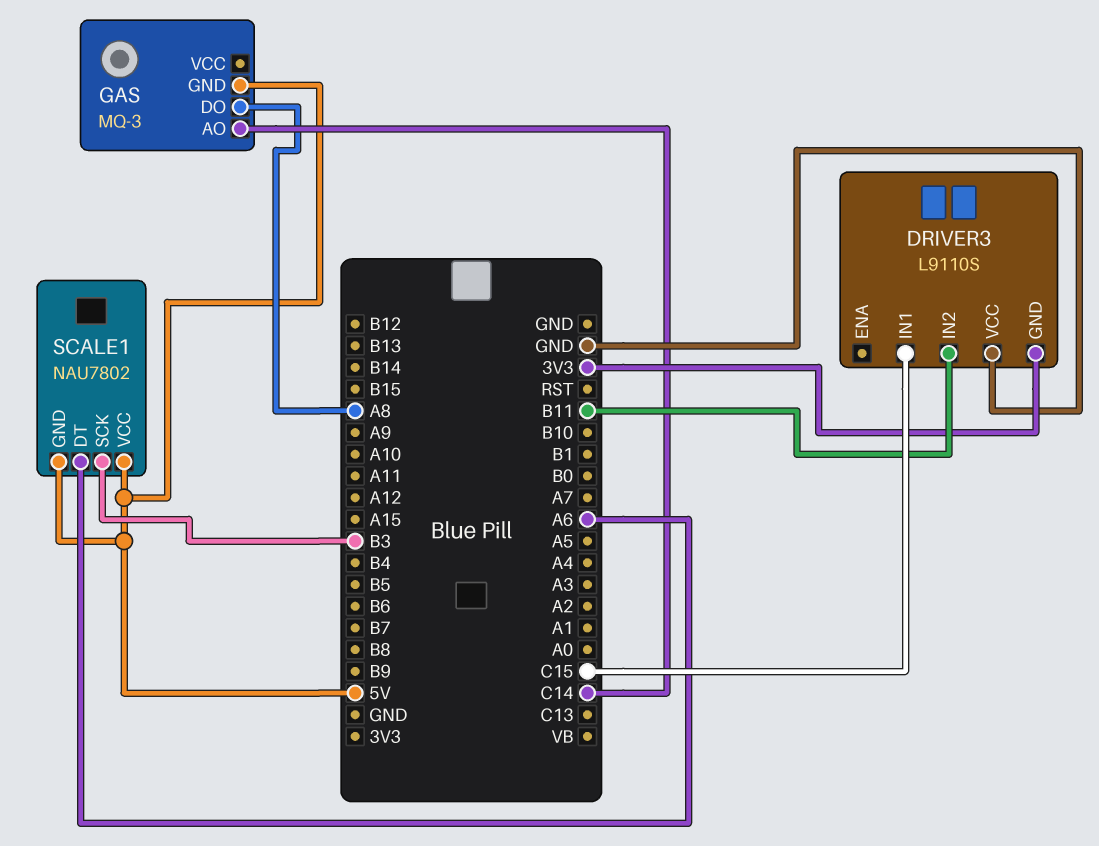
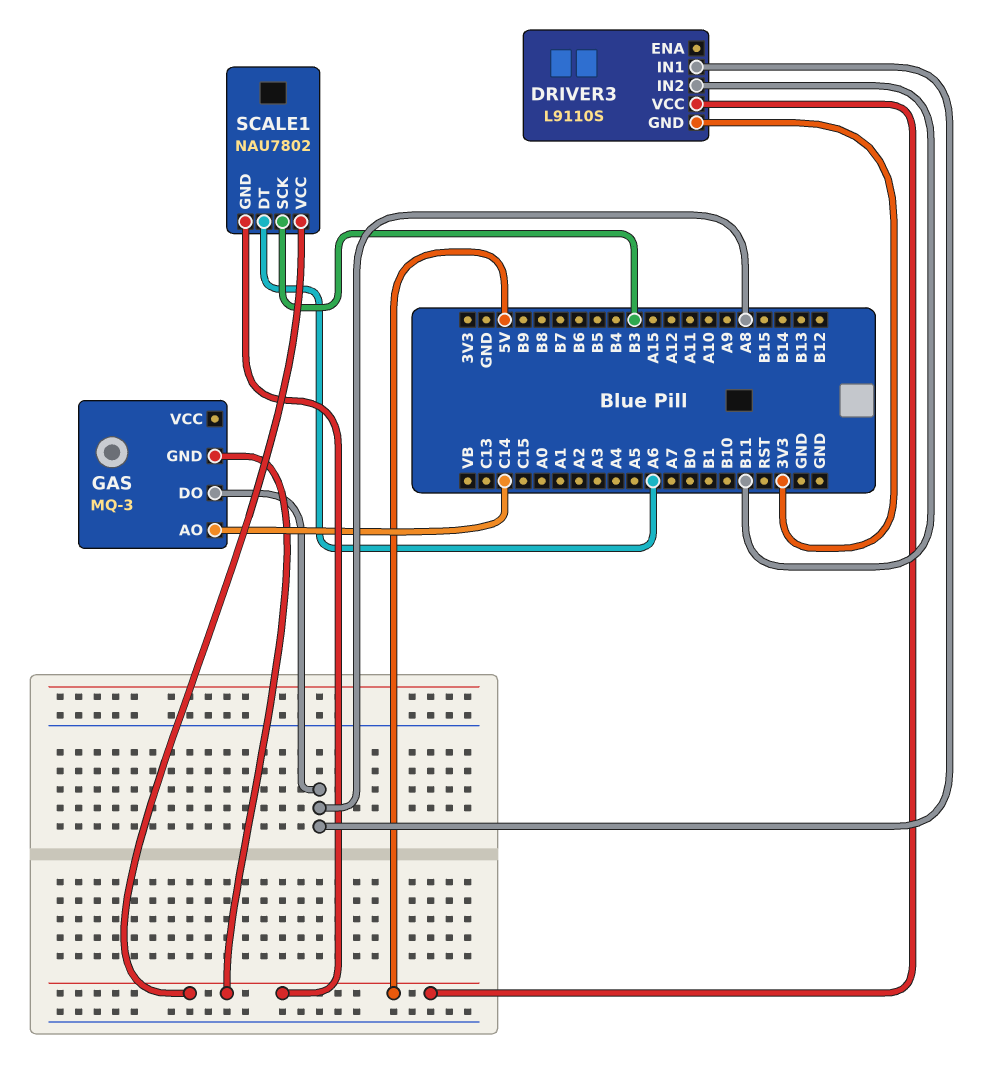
DRIVER3 pin IN1: C15 -> A8
DRIVER3 pin VCC: GND -> 5V

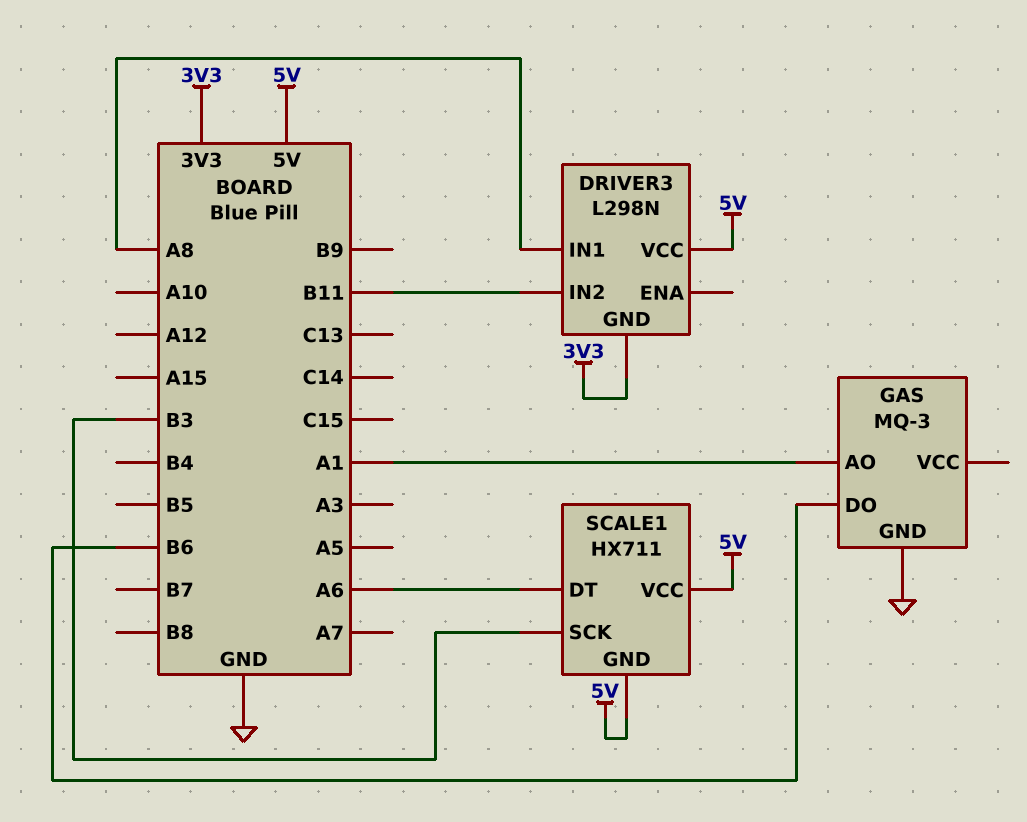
DRIVER3: L9110S -> L298N
GAS pin AO: C14 -> A1
GAS pin DO: A8 -> B6
GAS pin GND: 5V -> GND
SCALE1: NAU7802 -> HX711

